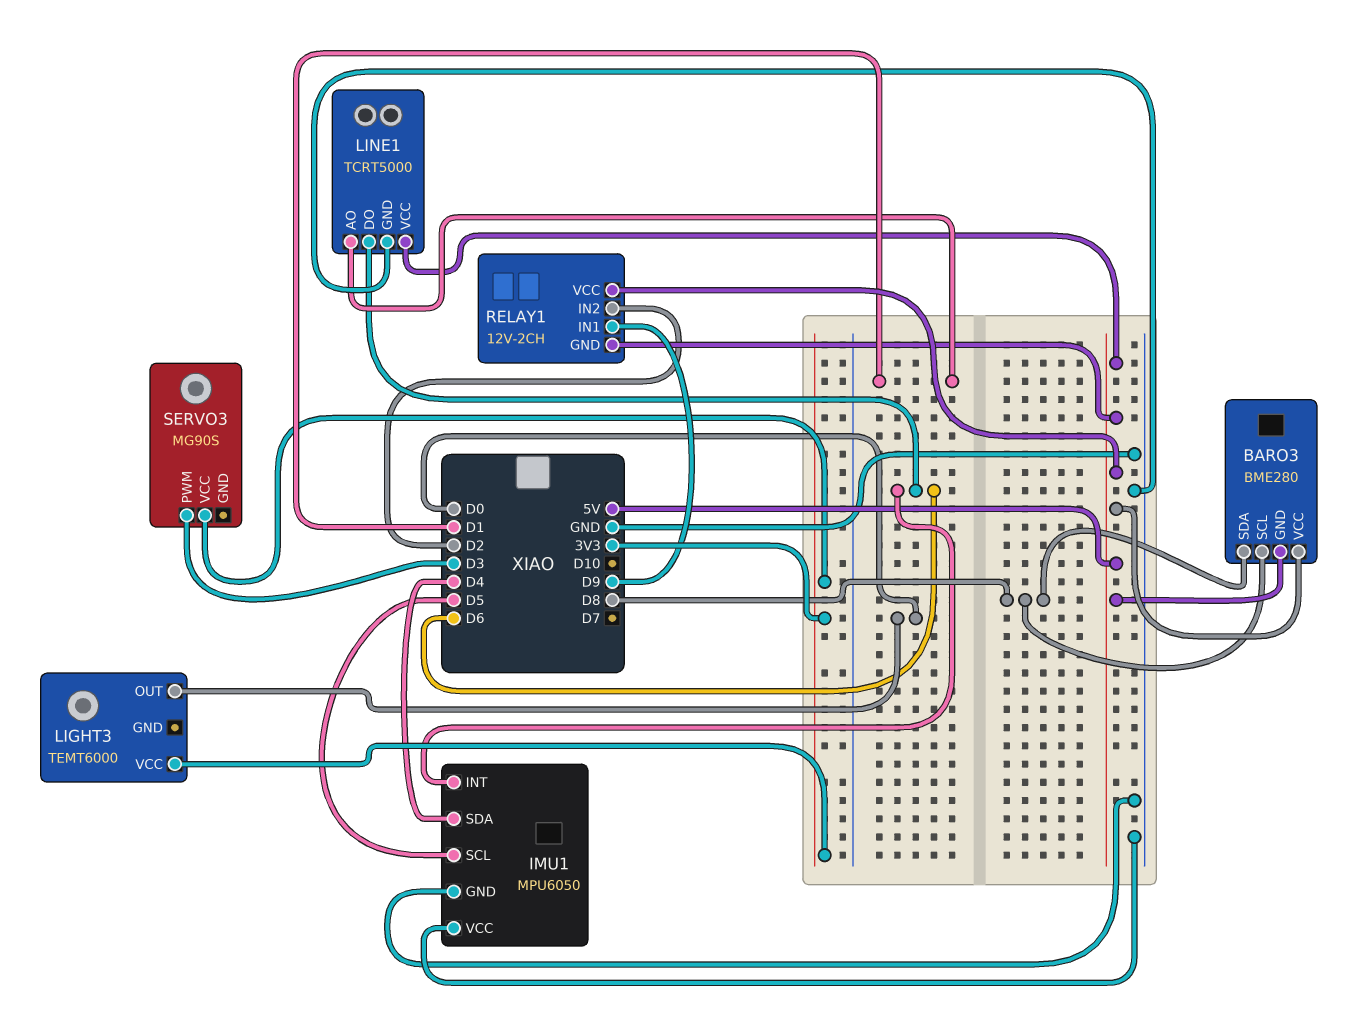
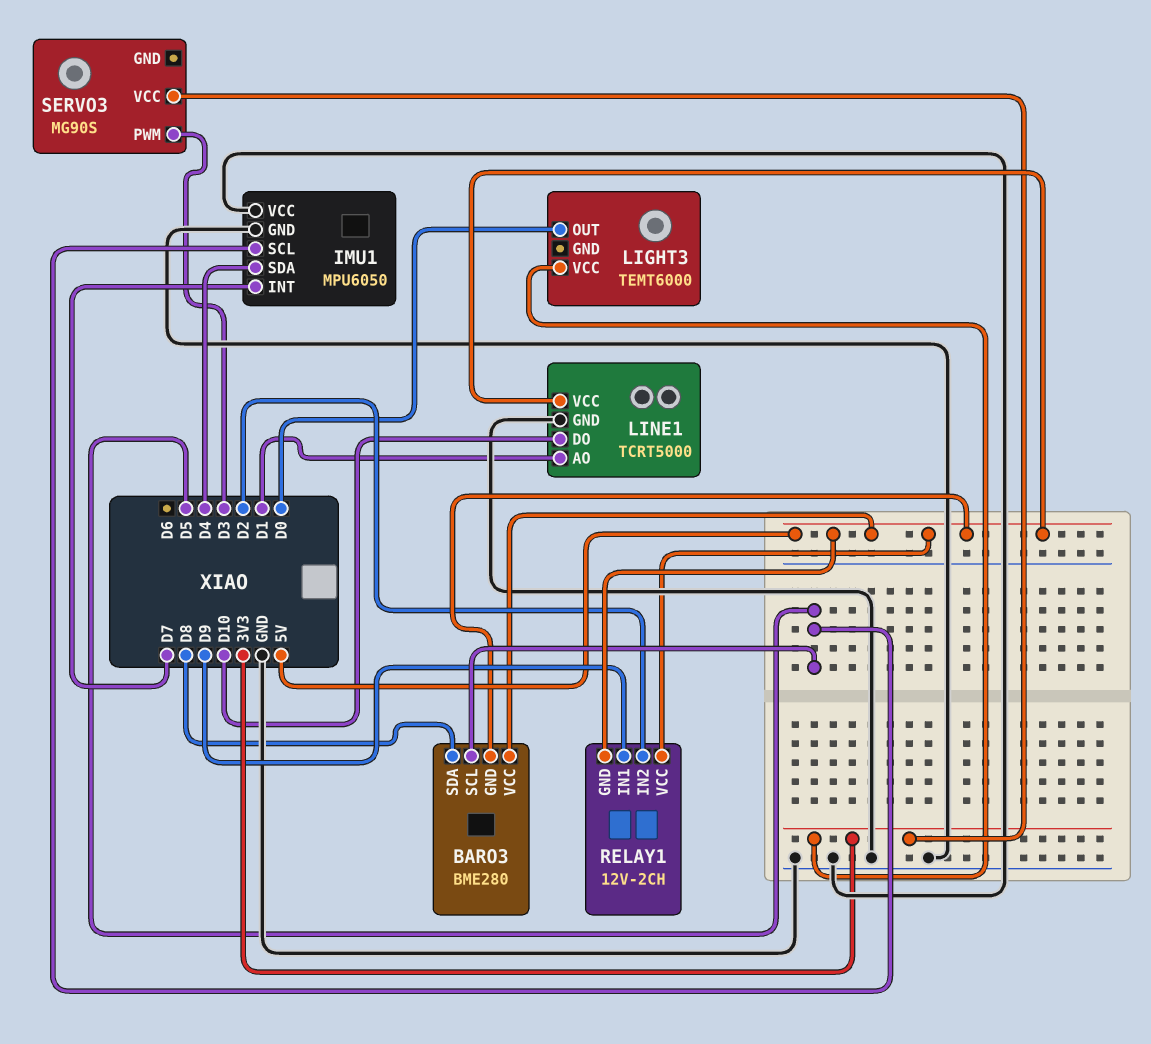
BARO3 pin SCL: D8 -> D5
IMU1 pin INT: D6 -> D7
LINE1 pin DO: D6 -> D10

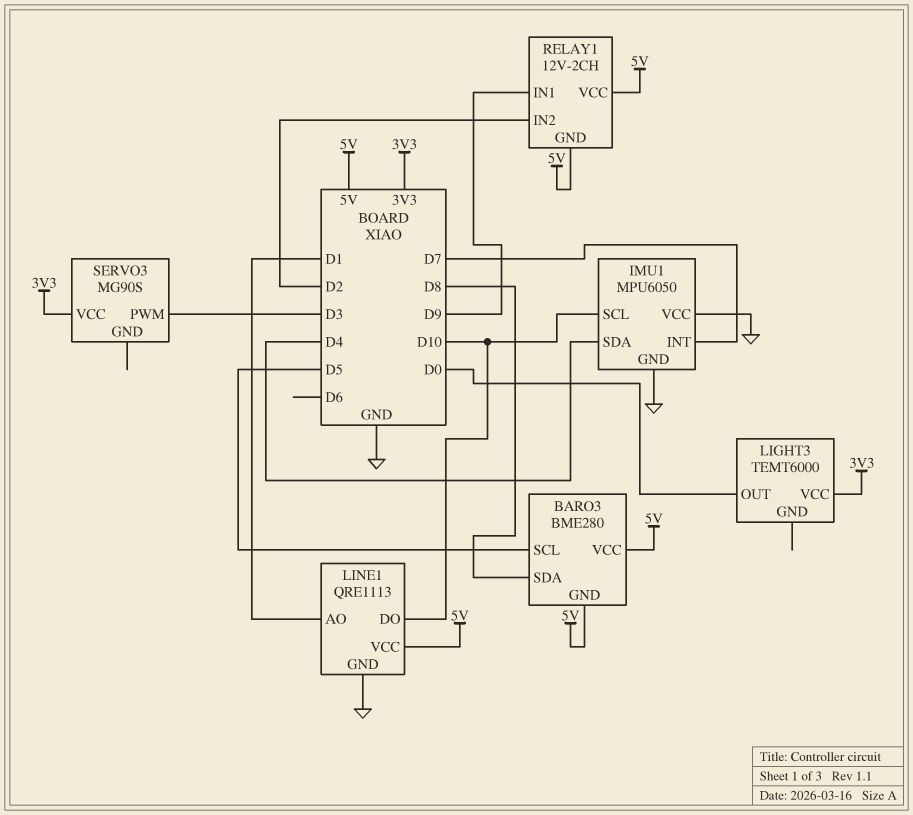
IMU1 pin SCL: D5 -> D10
LINE1: TCRT5000 -> QRE1113

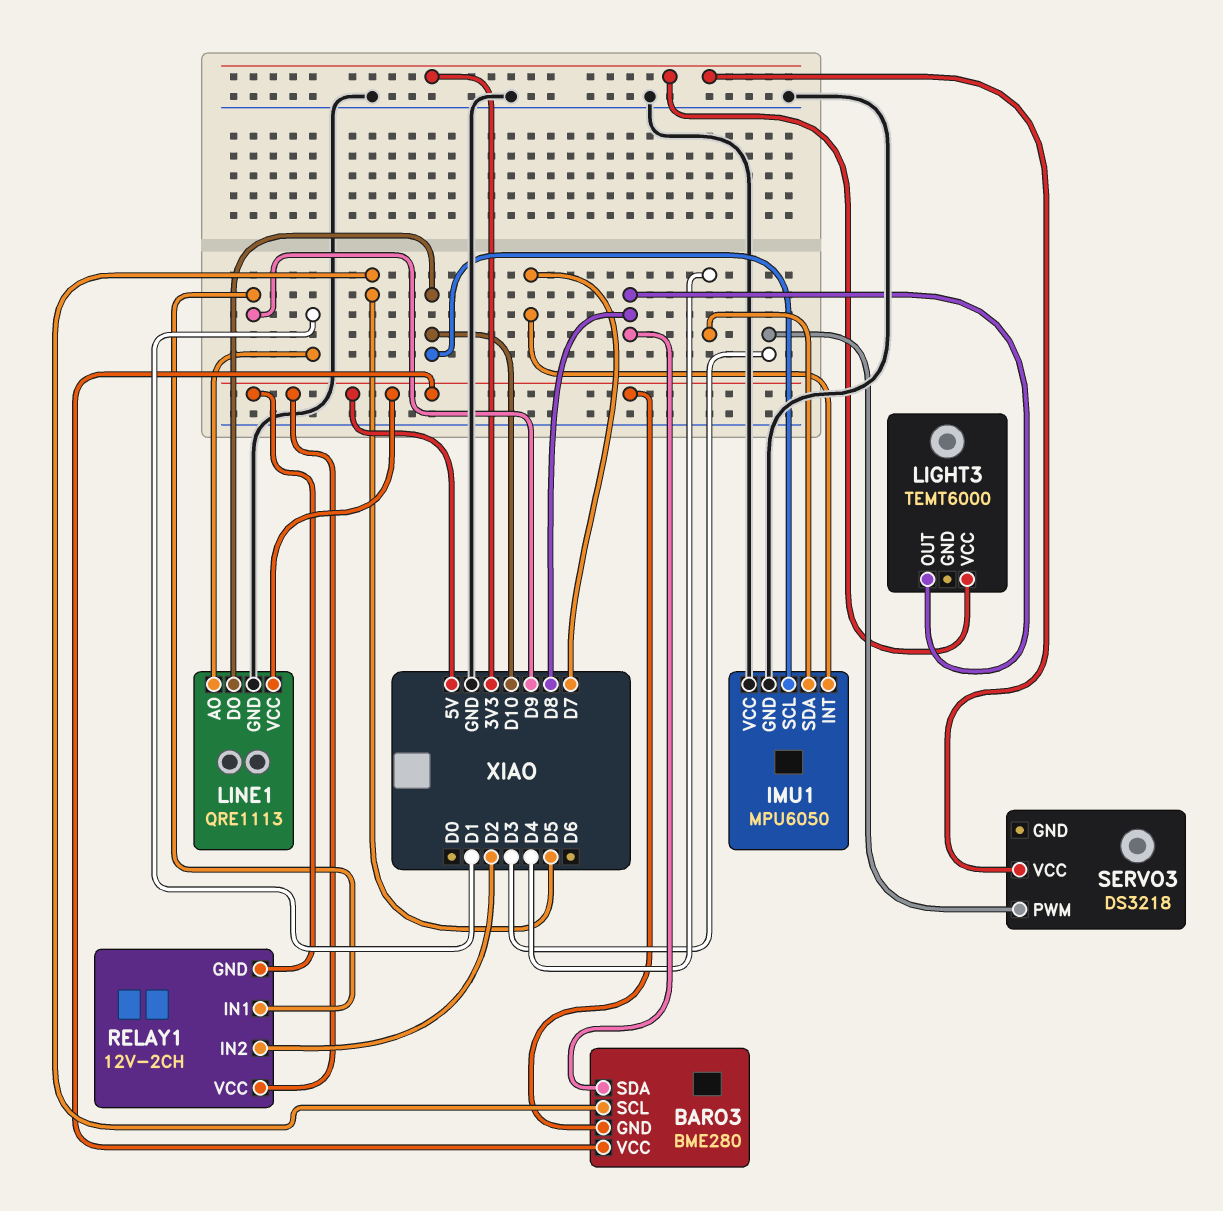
LIGHT3 pin OUT: D0 -> D8
SERVO3: MG90S -> DS3218

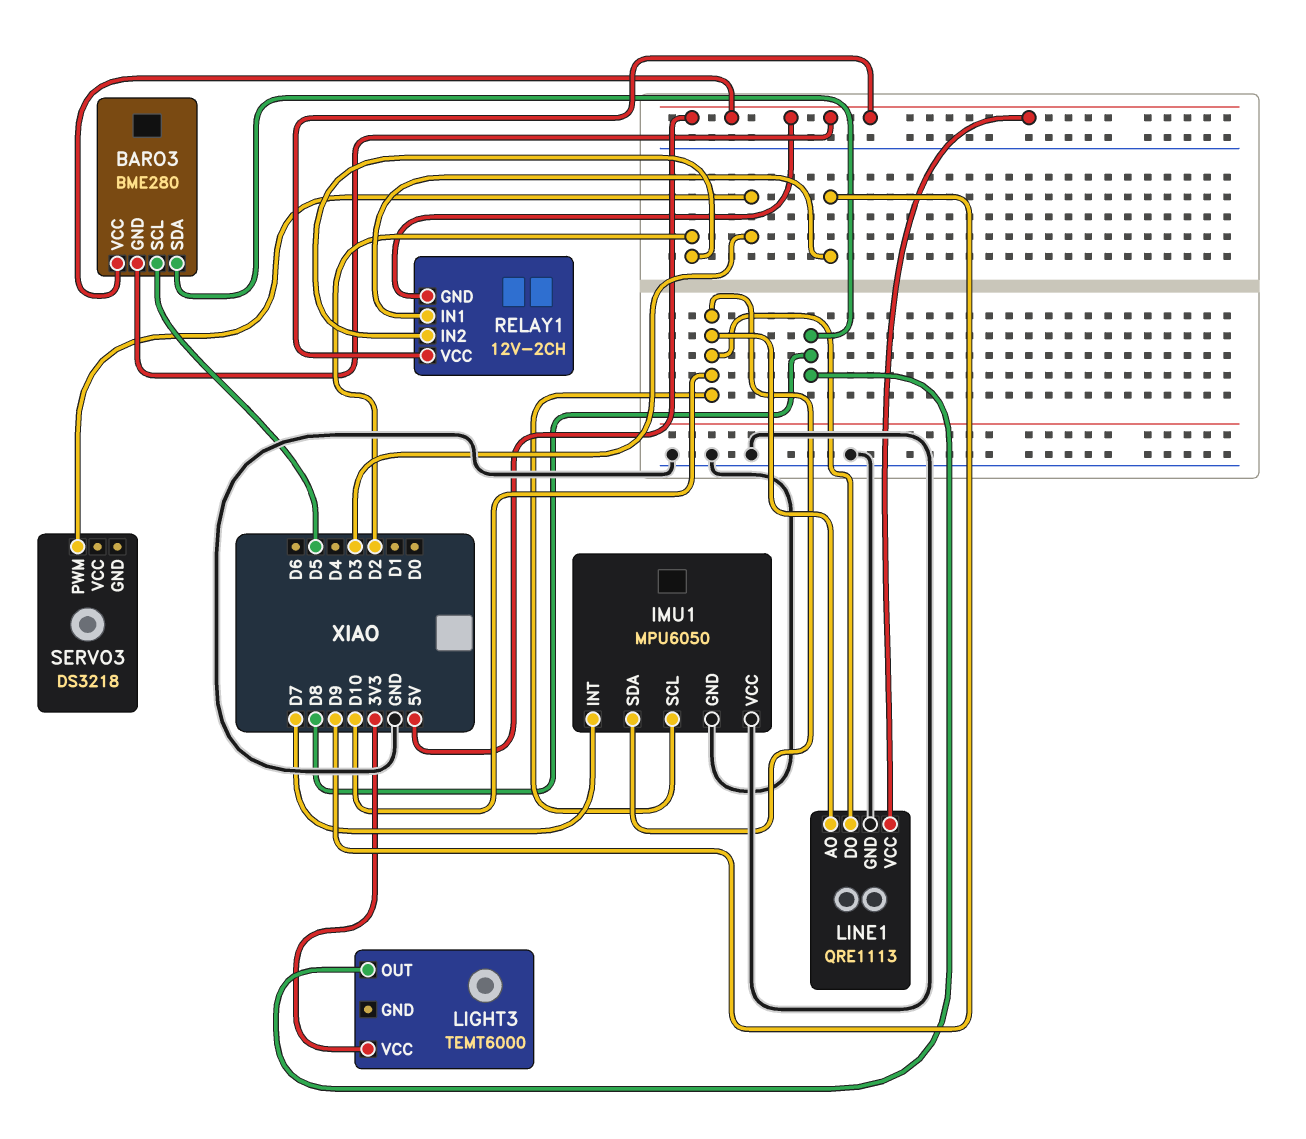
IMU1 pin SDA: D4 -> D10
LINE1 pin AO: D1 -> D10
SERVO3 pin VCC: 3V3 -> none

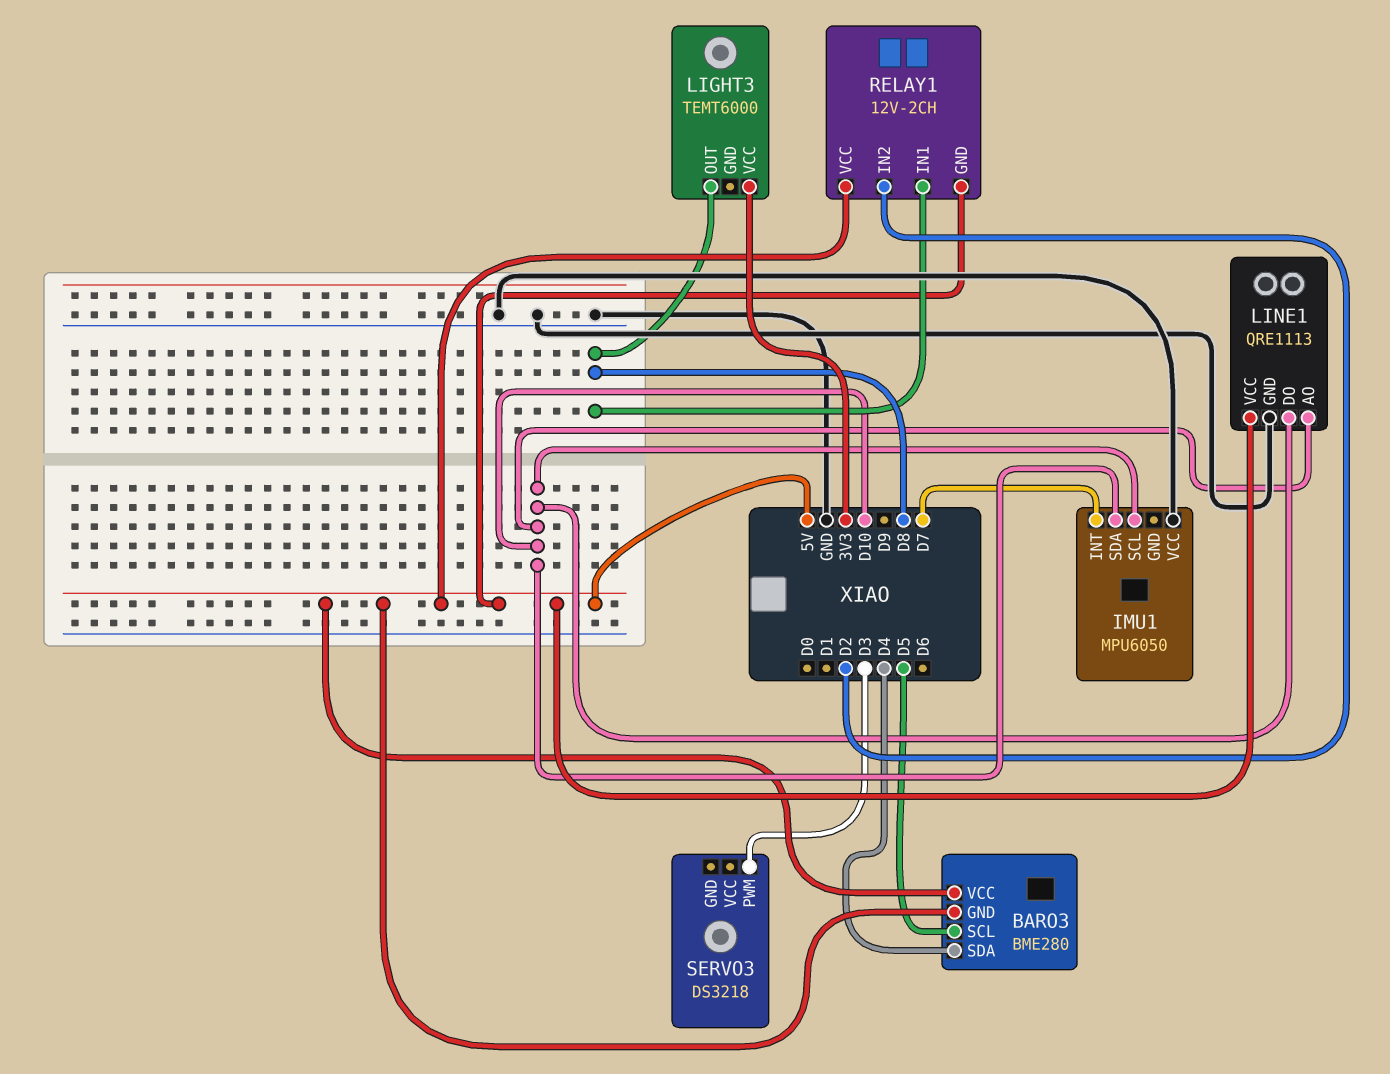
BARO3 pin SDA: D8 -> D4
IMU1 pin GND: GND -> none
RELAY1 pin IN1: D9 -> D8

